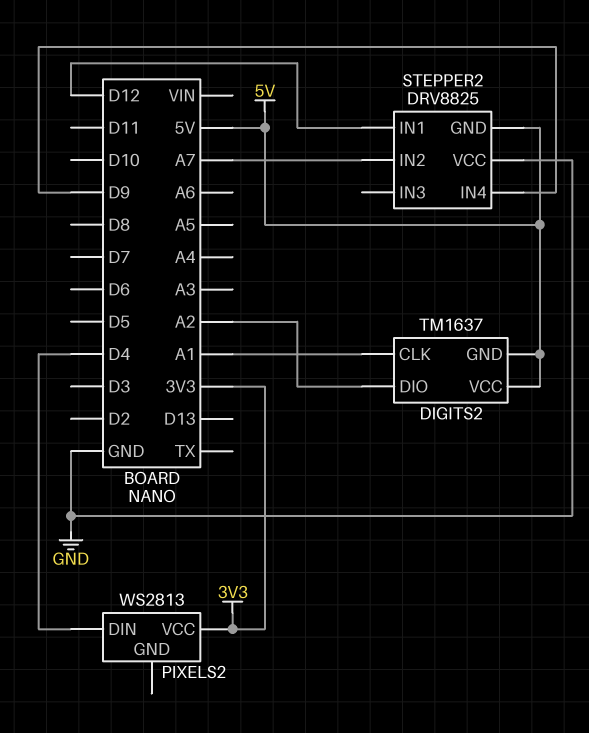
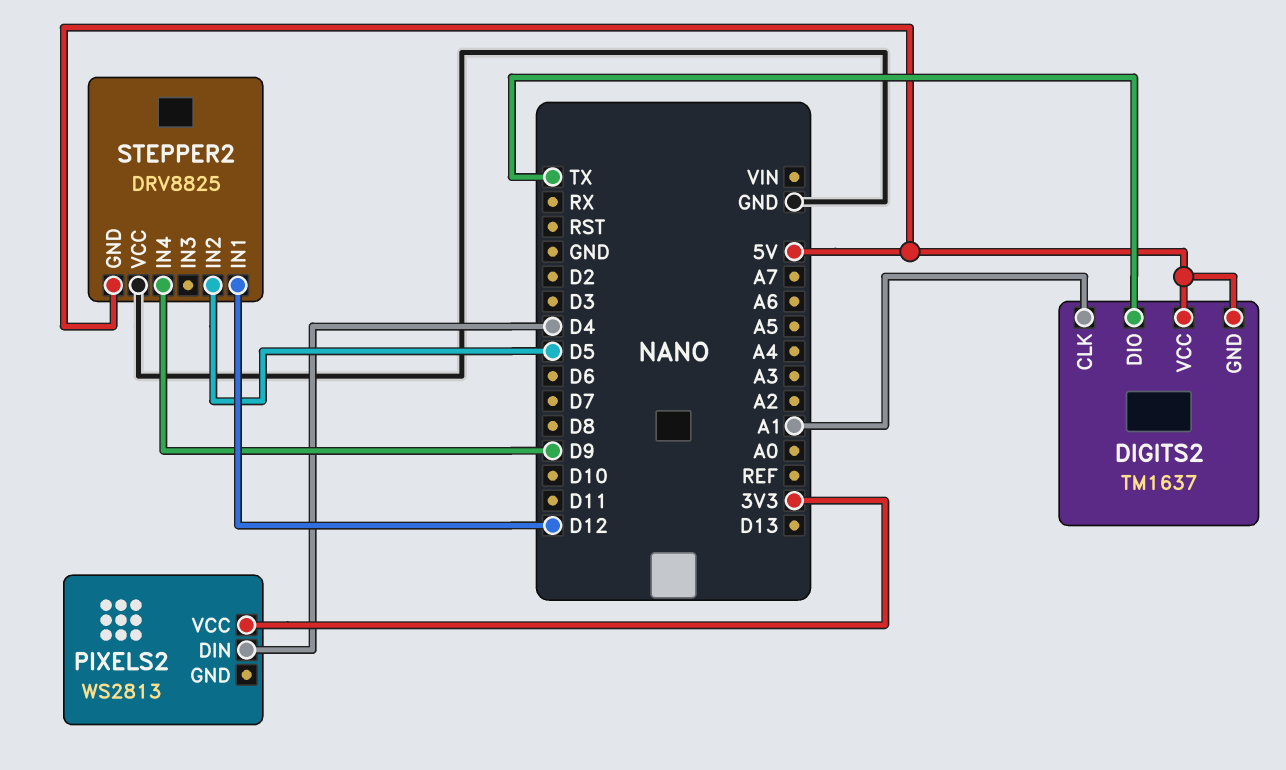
DIGITS2 pin DIO: A2 -> TX
STEPPER2 pin IN2: A7 -> D5

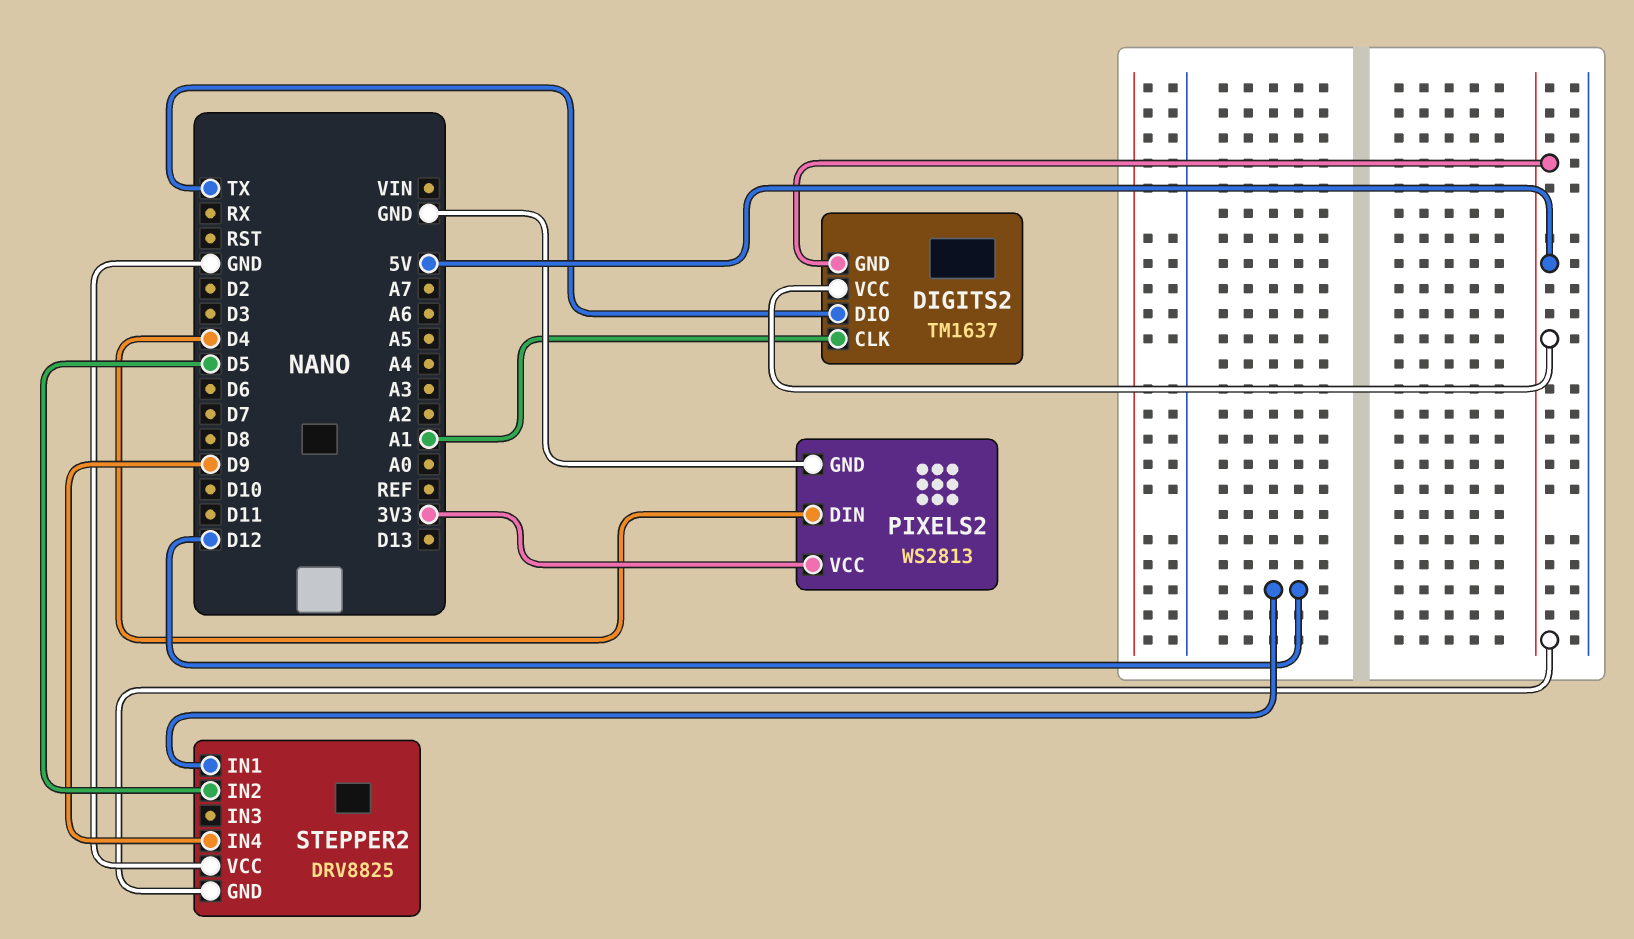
PIXELS2 pin GND: none -> GND

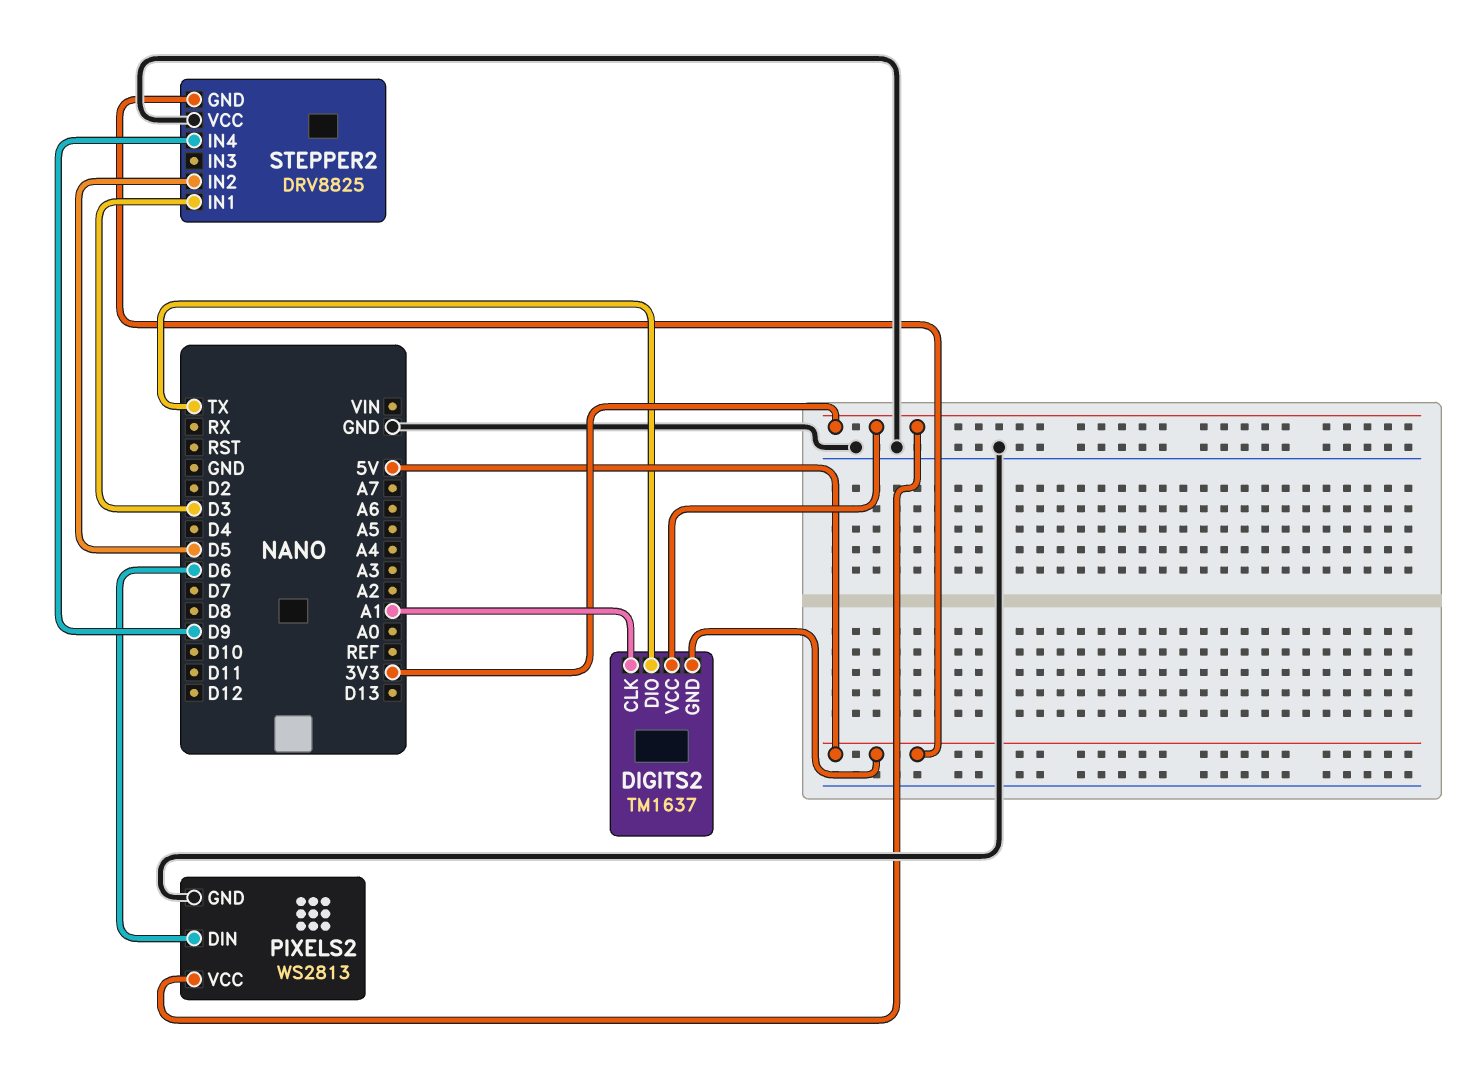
DIGITS2 pin VCC: 5V -> 3V3
PIXELS2 pin DIN: D4 -> D6
STEPPER2 pin IN1: D12 -> D3

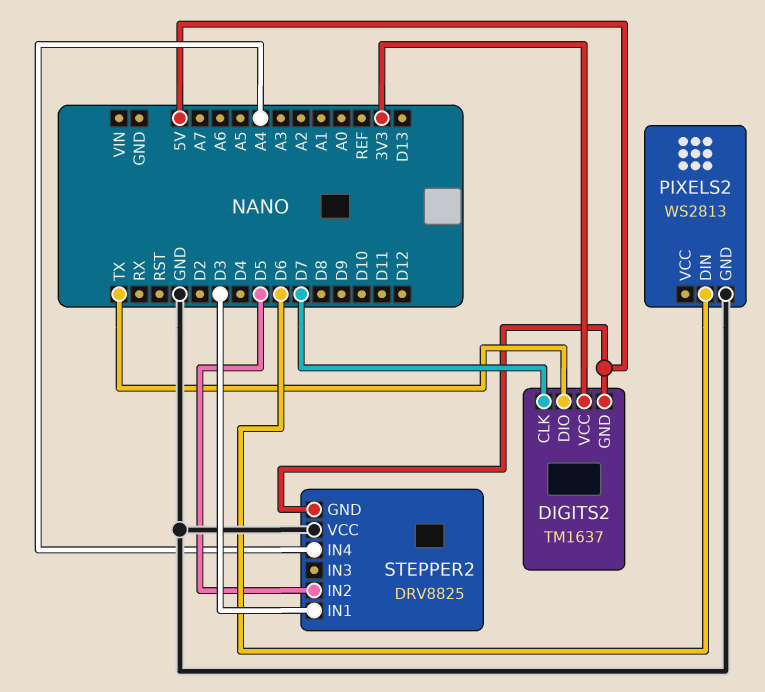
DIGITS2 pin CLK: A1 -> D7
PIXELS2 pin VCC: 3V3 -> none
STEPPER2 pin IN4: D9 -> A4

